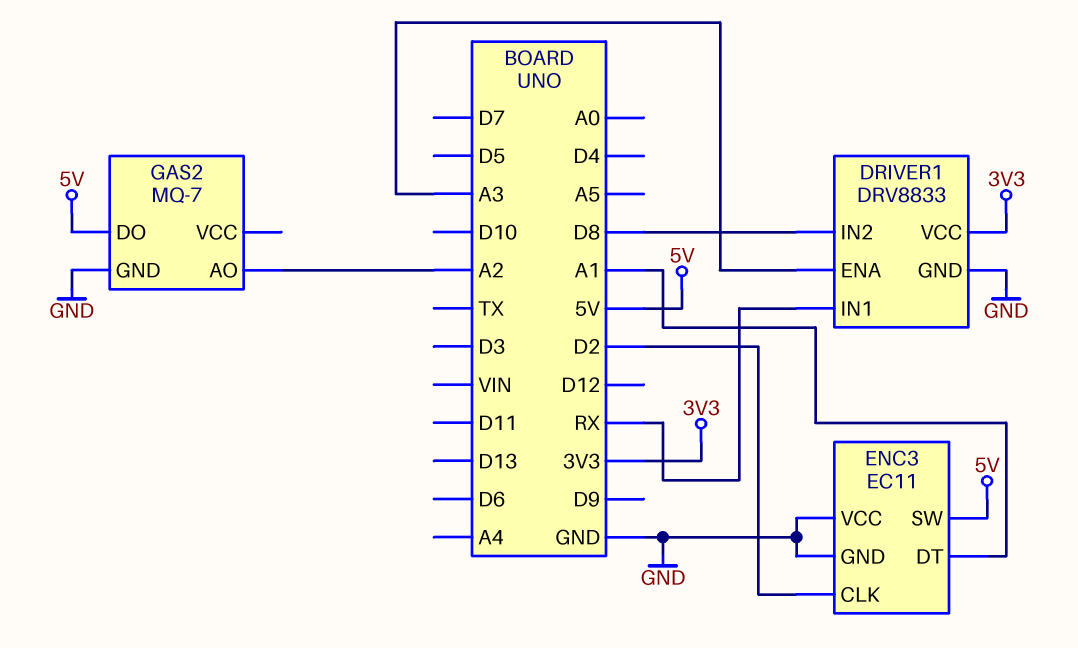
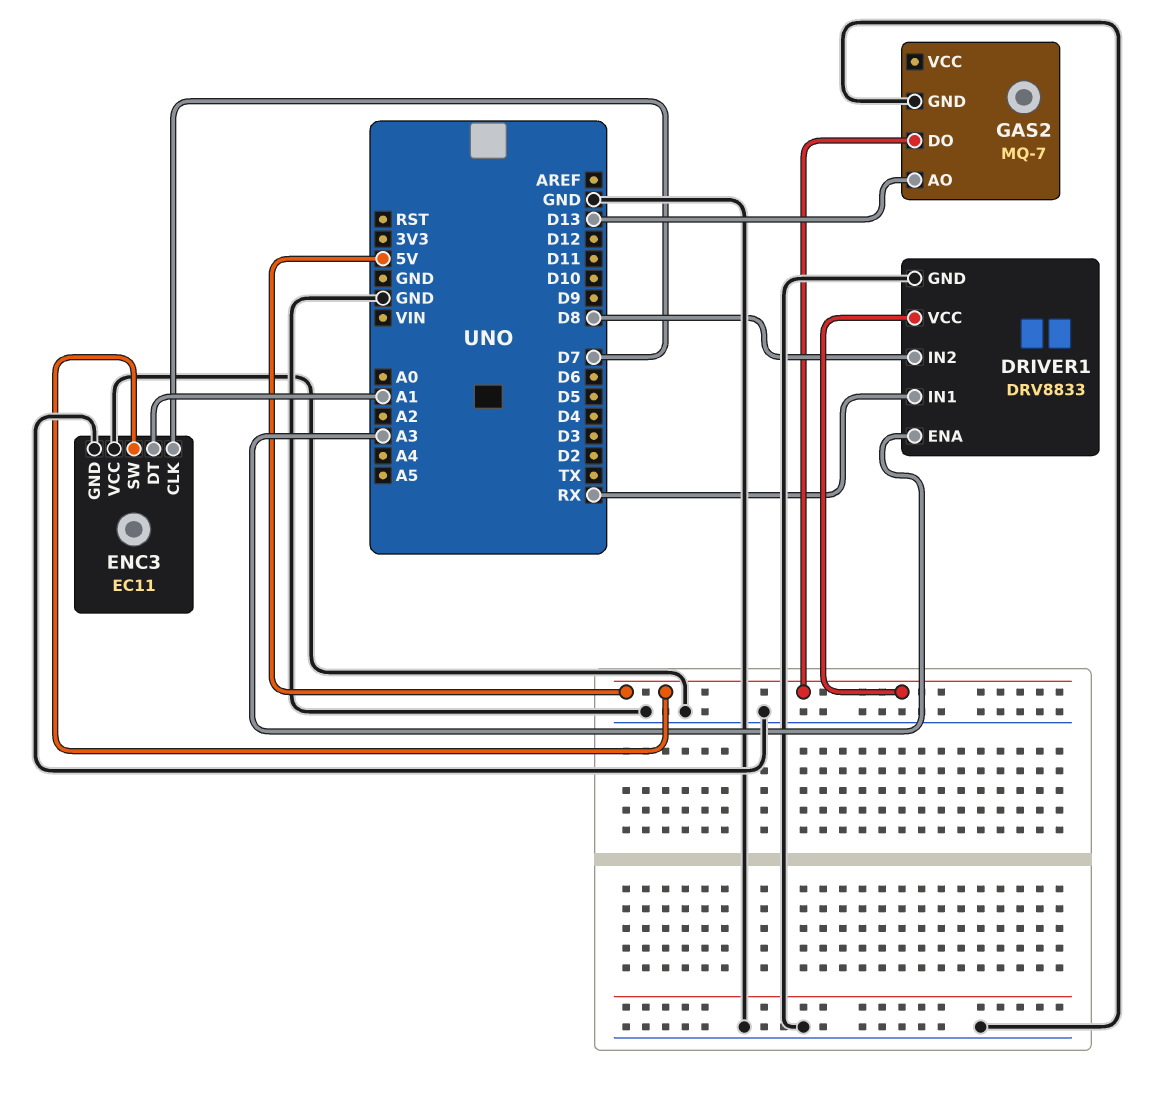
DRIVER1 pin VCC: 3V3 -> 5V
ENC3 pin CLK: D2 -> D7
GAS2 pin AO: A2 -> D13

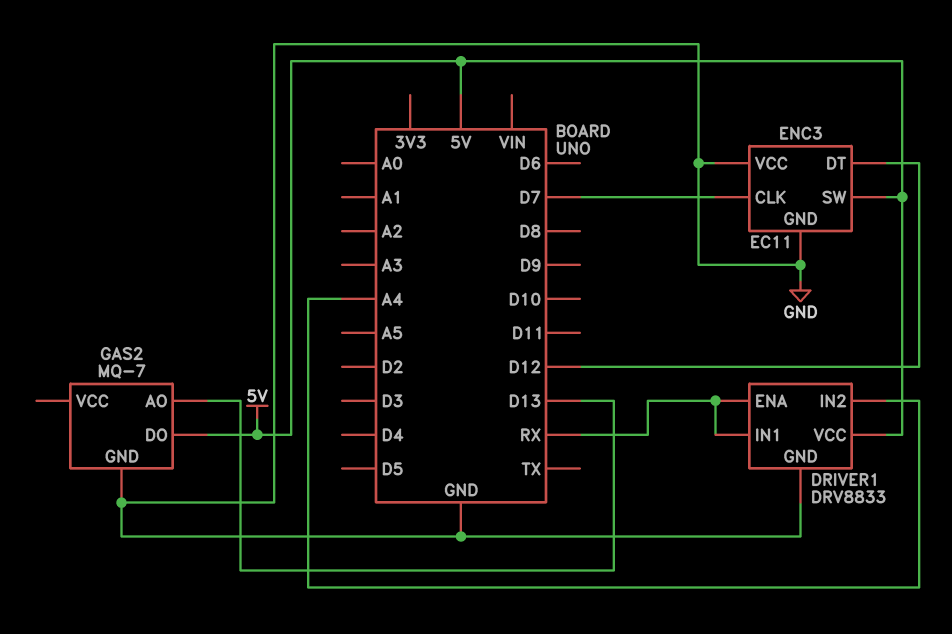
DRIVER1 pin ENA: A3 -> RX
DRIVER1 pin IN2: D8 -> A4
ENC3 pin DT: A1 -> D12

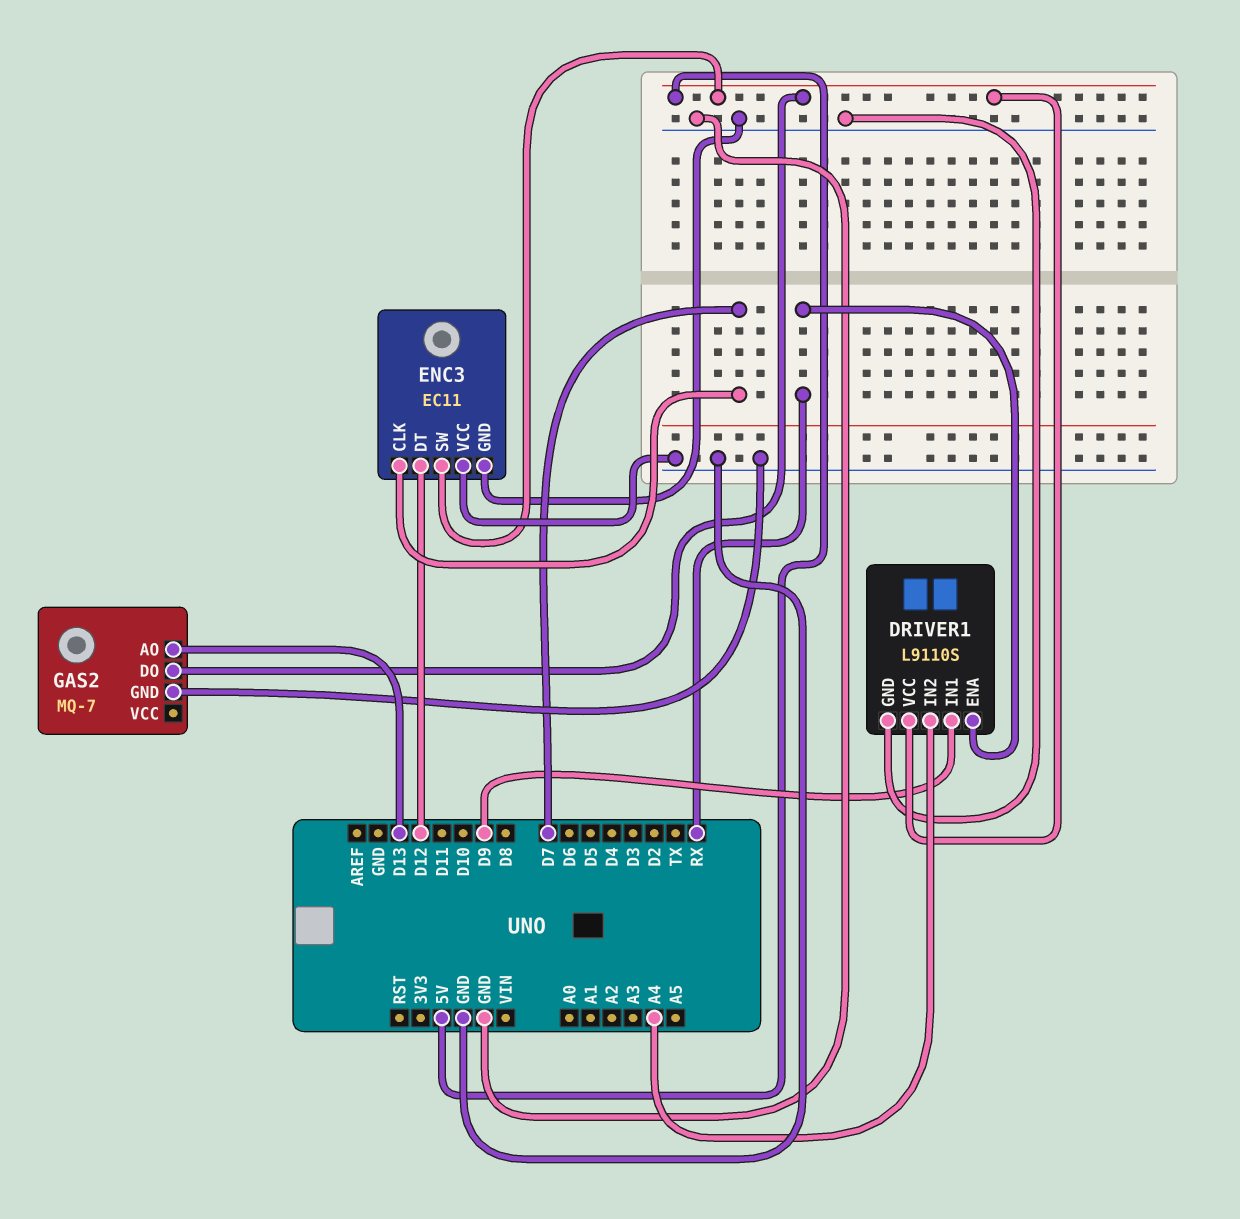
DRIVER1: DRV8833 -> L9110S
DRIVER1 pin IN1: RX -> D9

